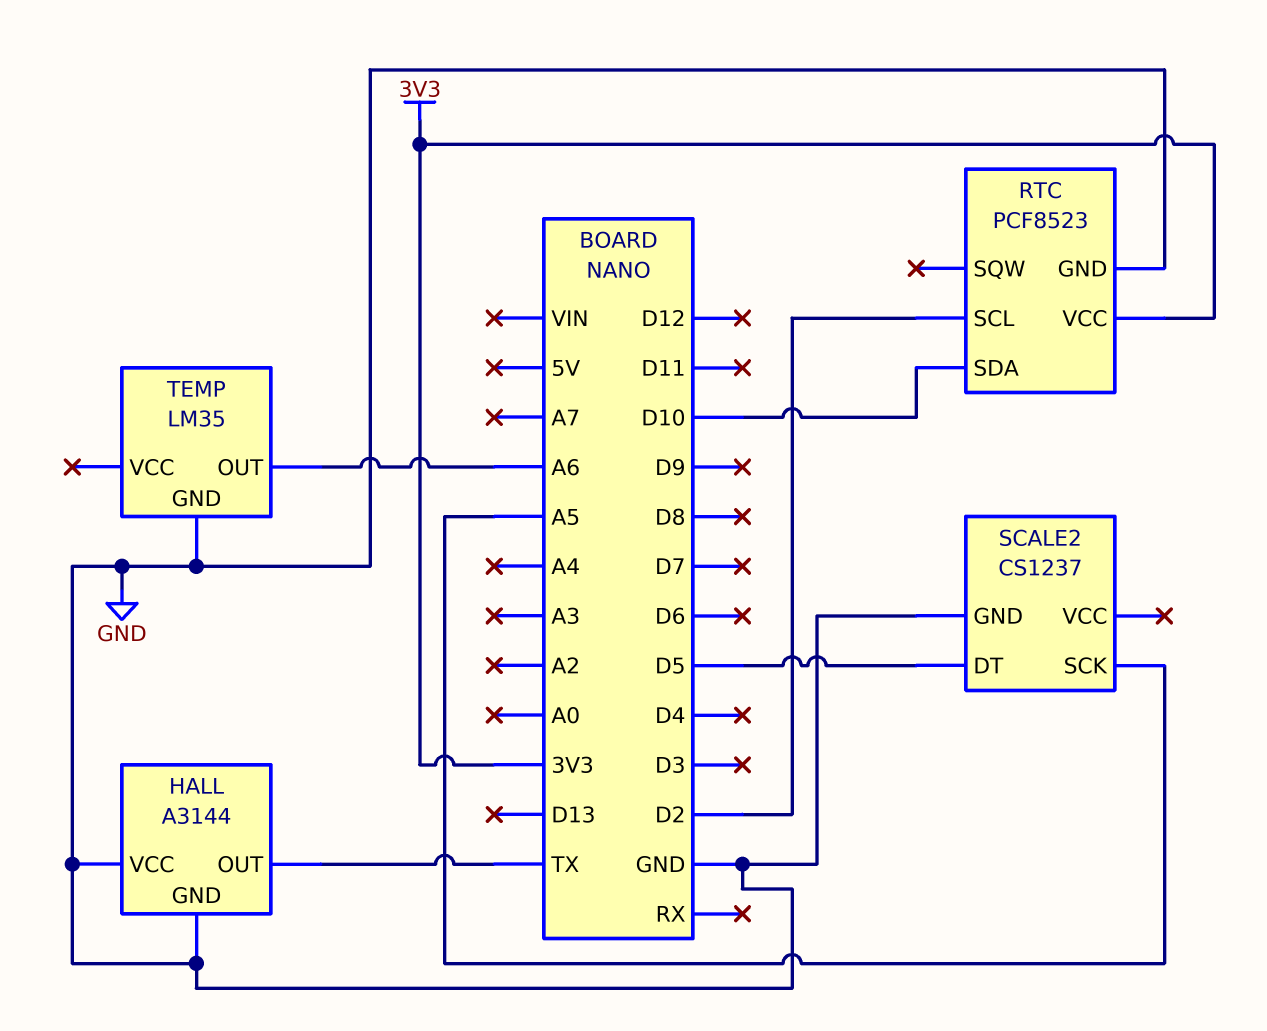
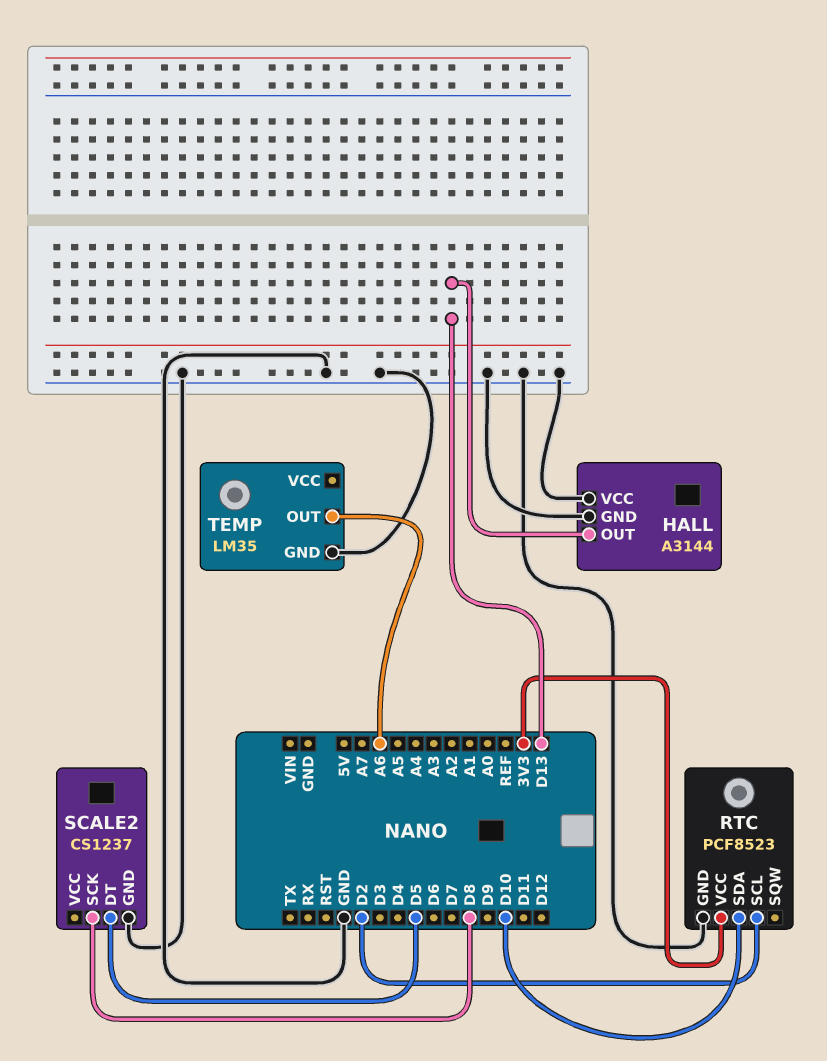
HALL pin OUT: TX -> D13
SCALE2 pin SCK: A5 -> D8

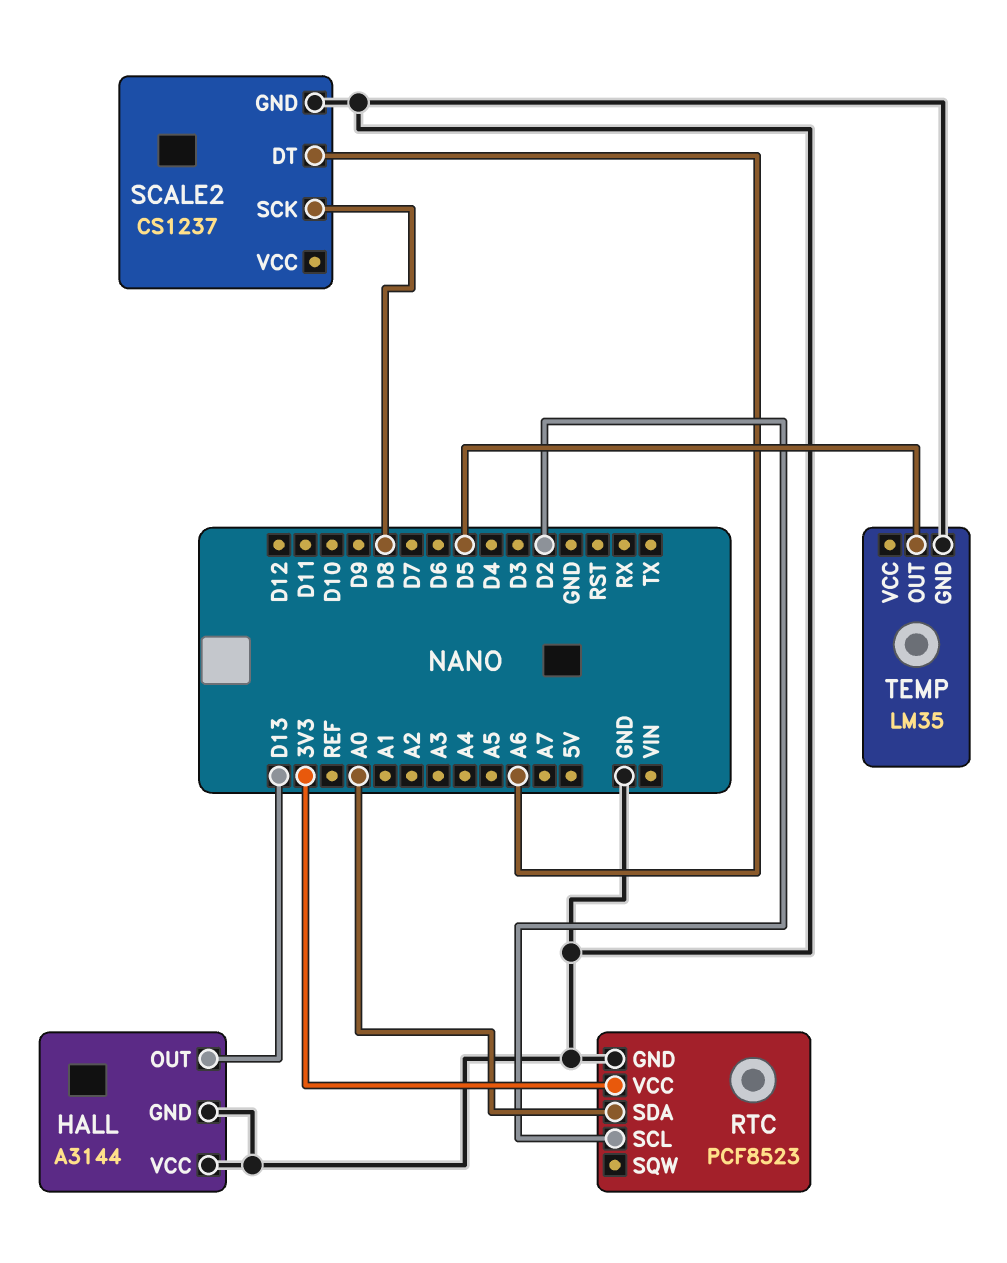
RTC pin SDA: D10 -> A0
SCALE2 pin DT: D5 -> A6
TEMP pin OUT: A6 -> D5

